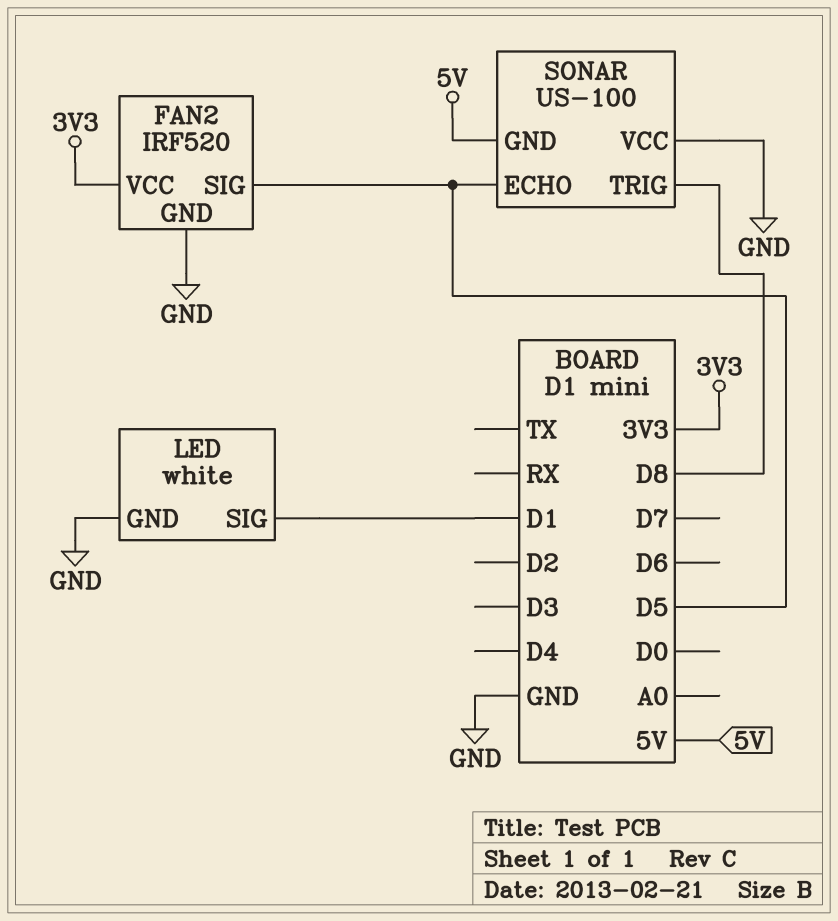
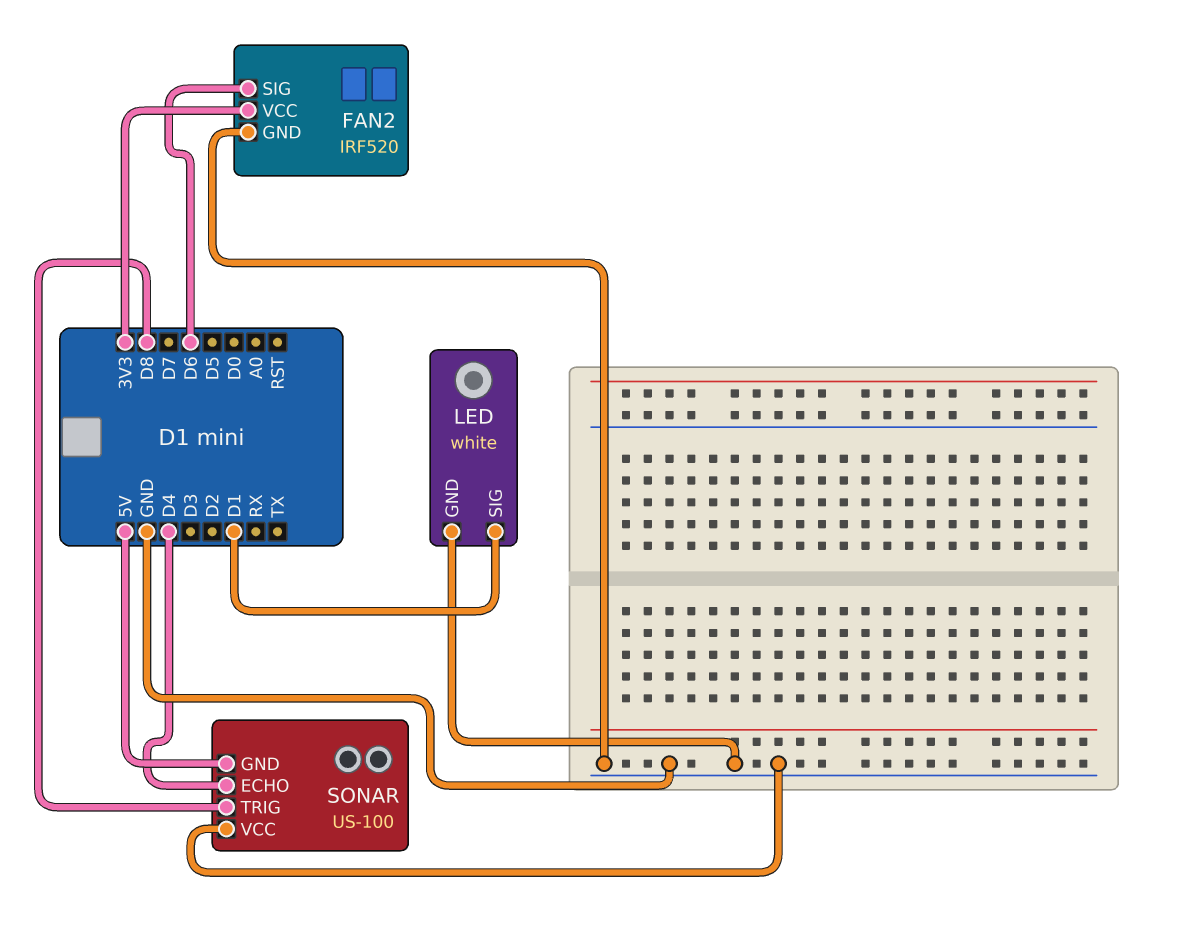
FAN2 pin SIG: D5 -> D6
SONAR pin ECHO: D5 -> D4

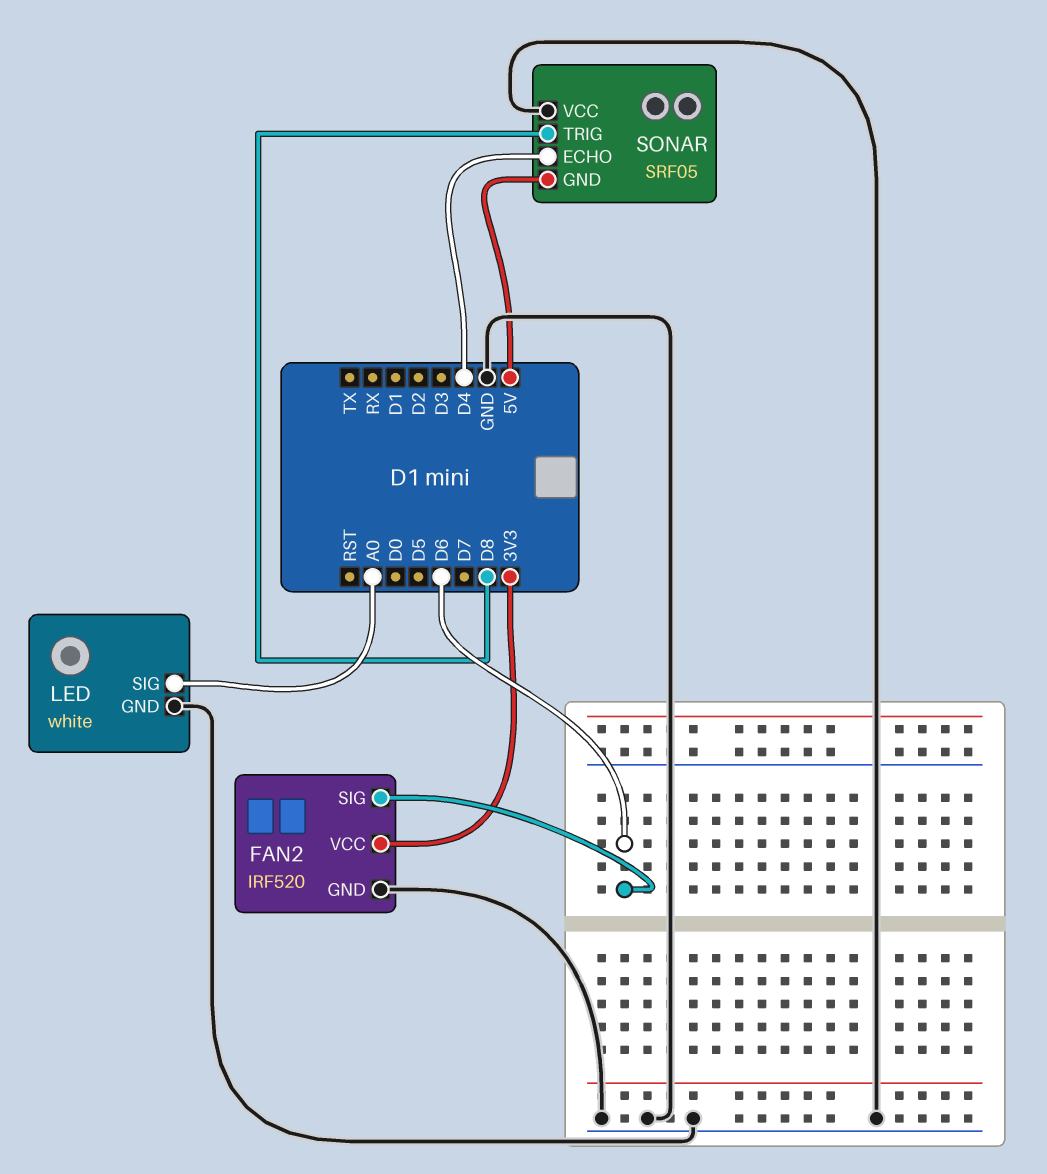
LED pin SIG: D1 -> A0
SONAR: US-100 -> SRF05

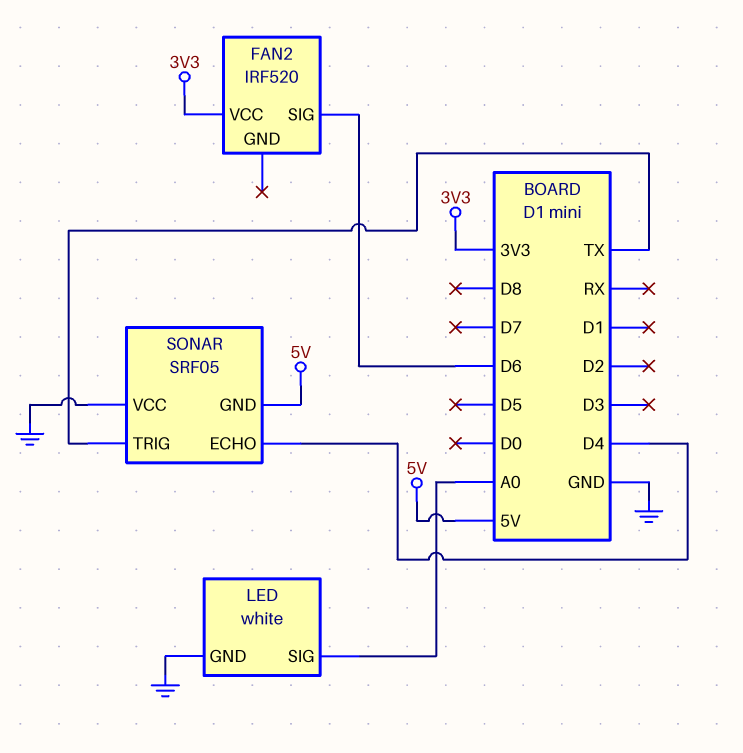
FAN2 pin GND: GND -> none
SONAR pin TRIG: D8 -> TX

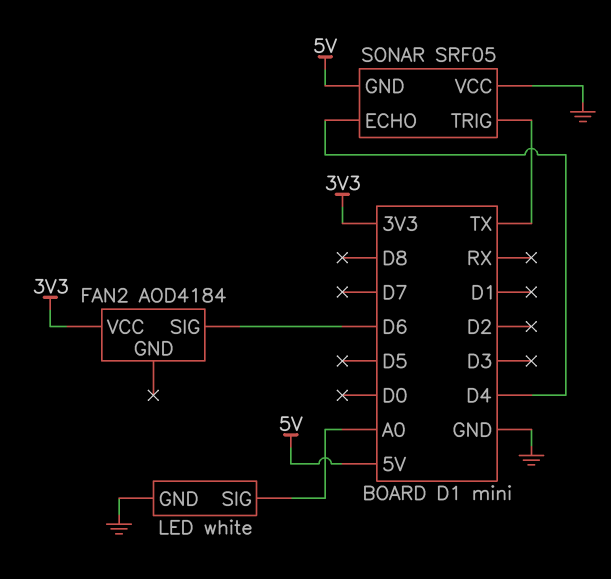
FAN2: IRF520 -> AOD4184

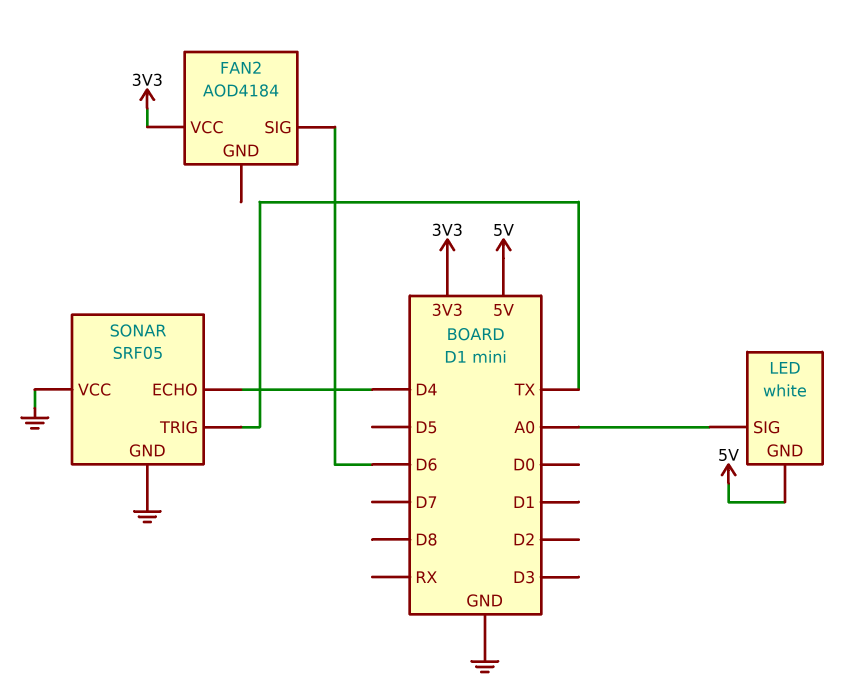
LED pin GND: GND -> 5V
SONAR pin GND: 5V -> GND

